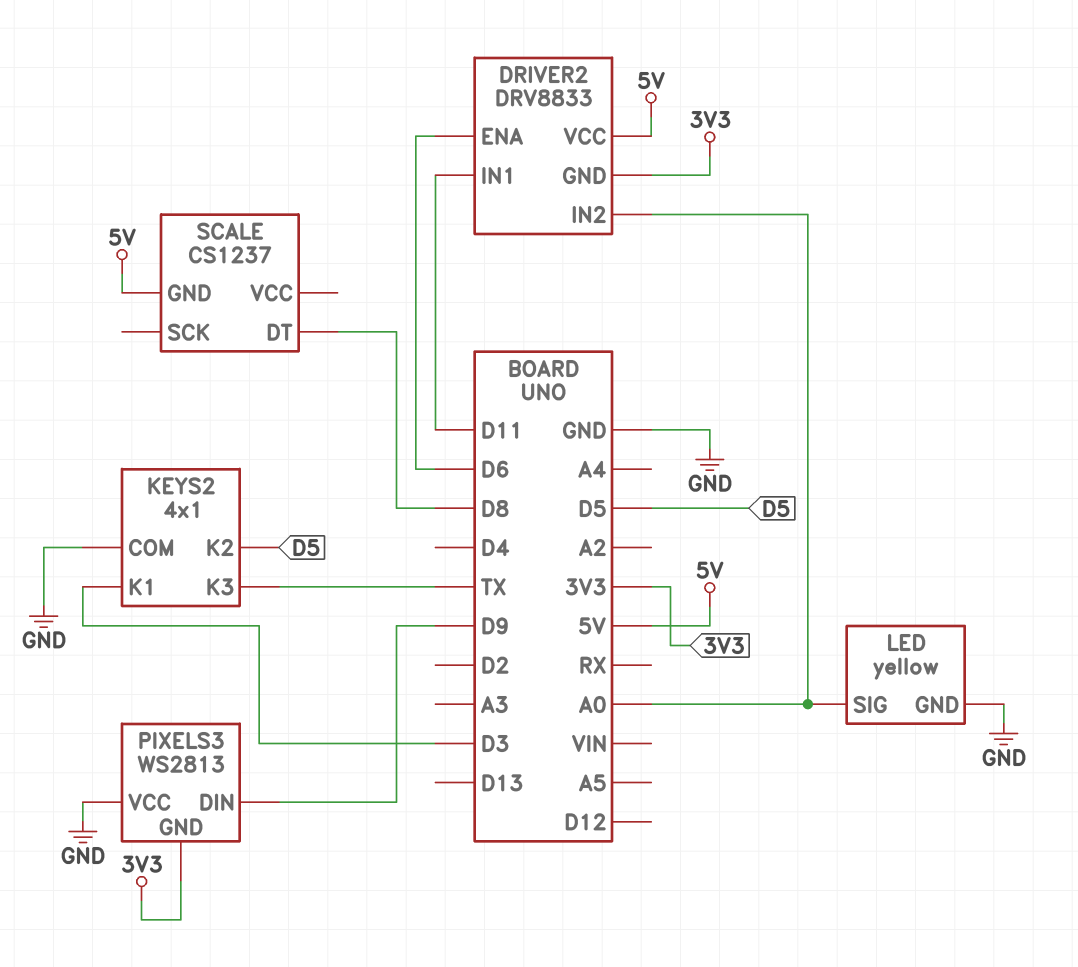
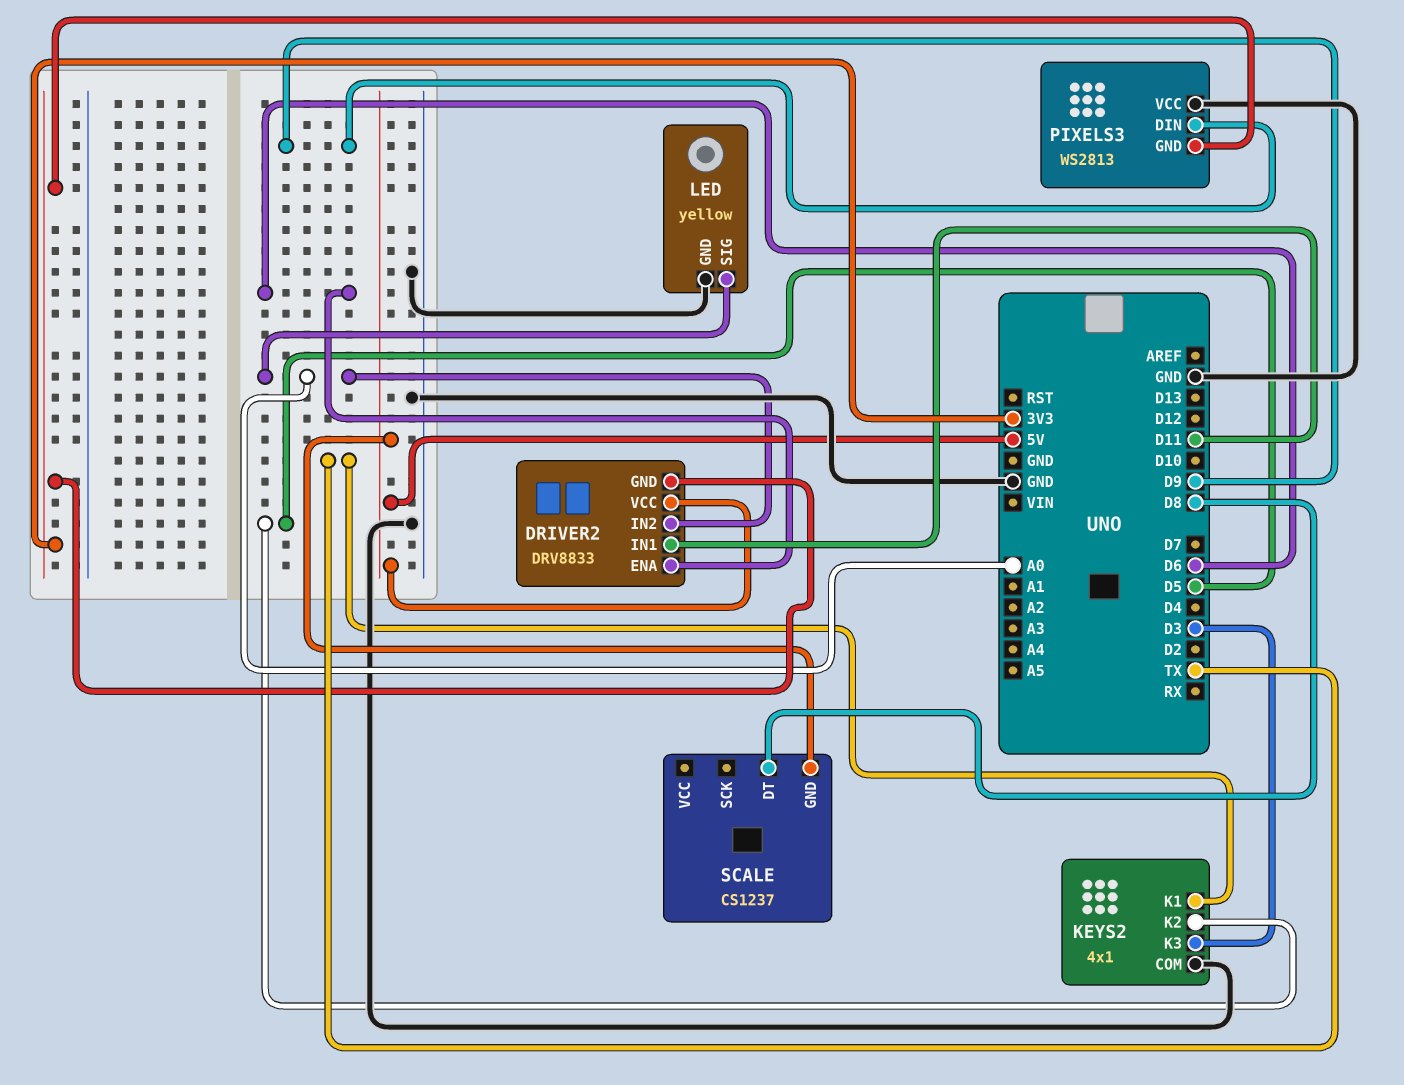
KEYS2 pin K1: D3 -> TX
KEYS2 pin K3: TX -> D3

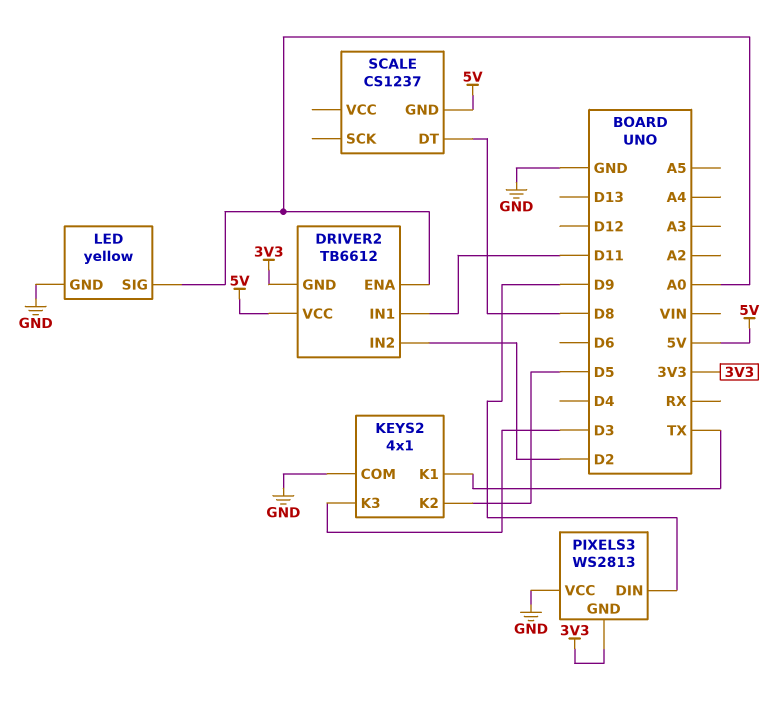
DRIVER2: DRV8833 -> TB6612
DRIVER2 pin ENA: D6 -> A0
DRIVER2 pin IN2: A0 -> D2

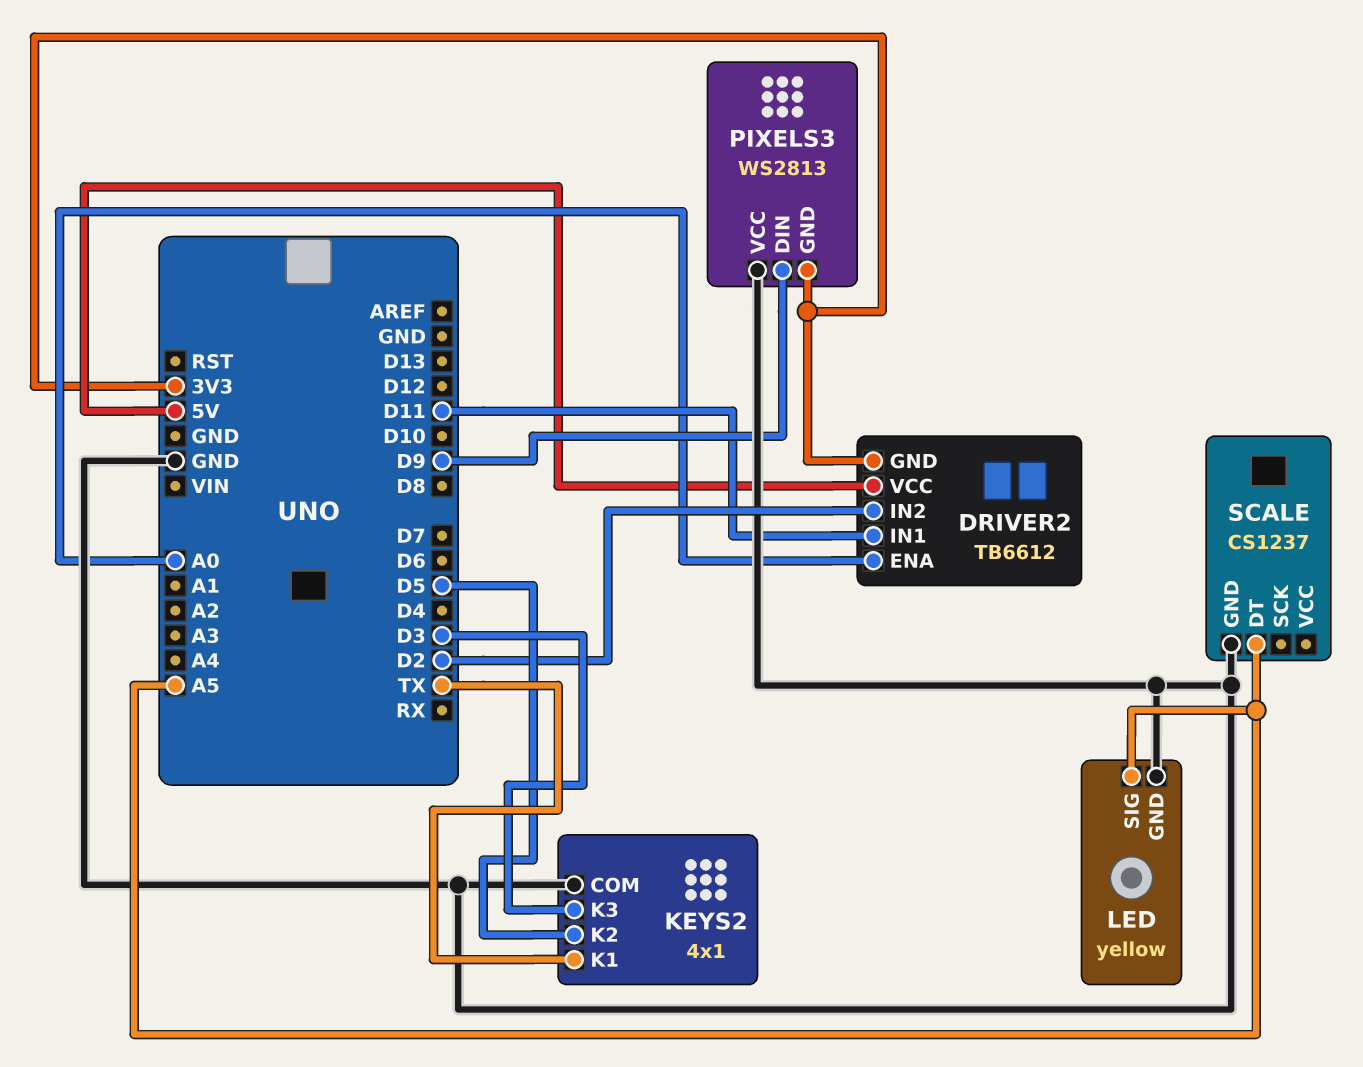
LED pin SIG: A0 -> A5
SCALE pin DT: D8 -> A5
SCALE pin GND: 5V -> GND

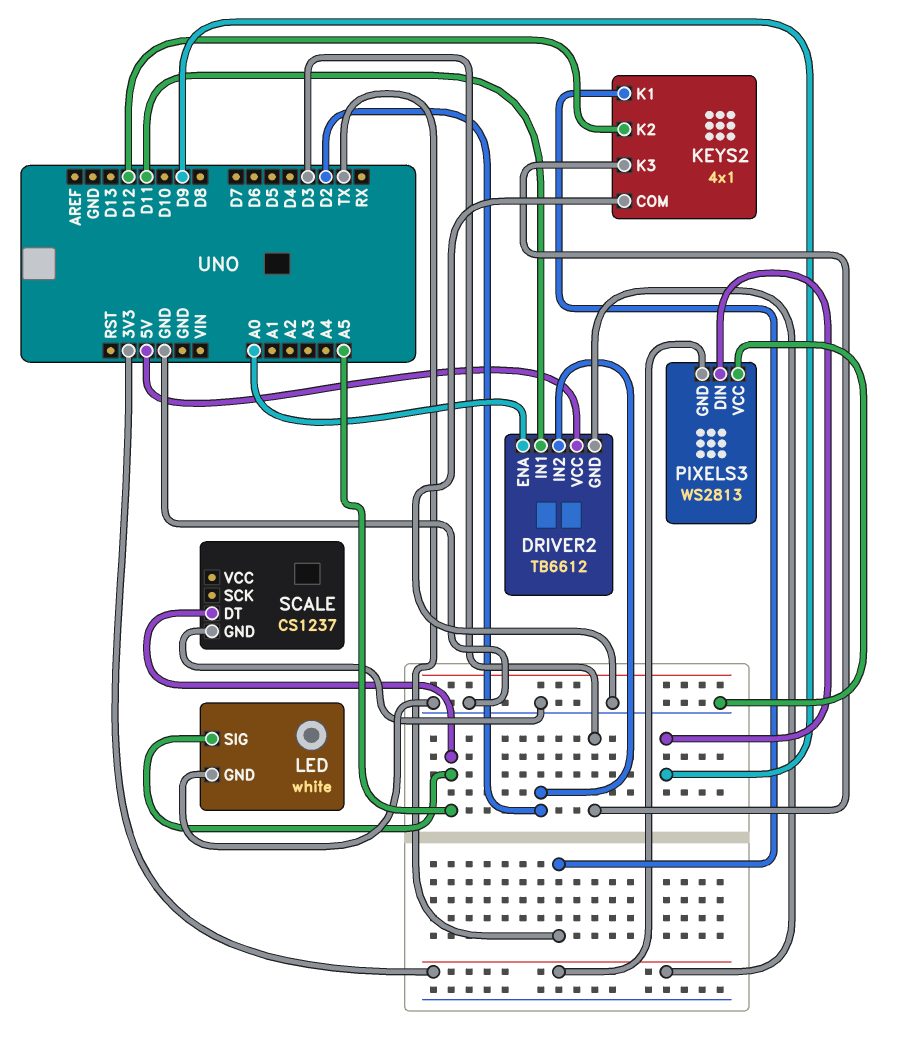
KEYS2 pin K2: D5 -> D12
LED: yellow -> white

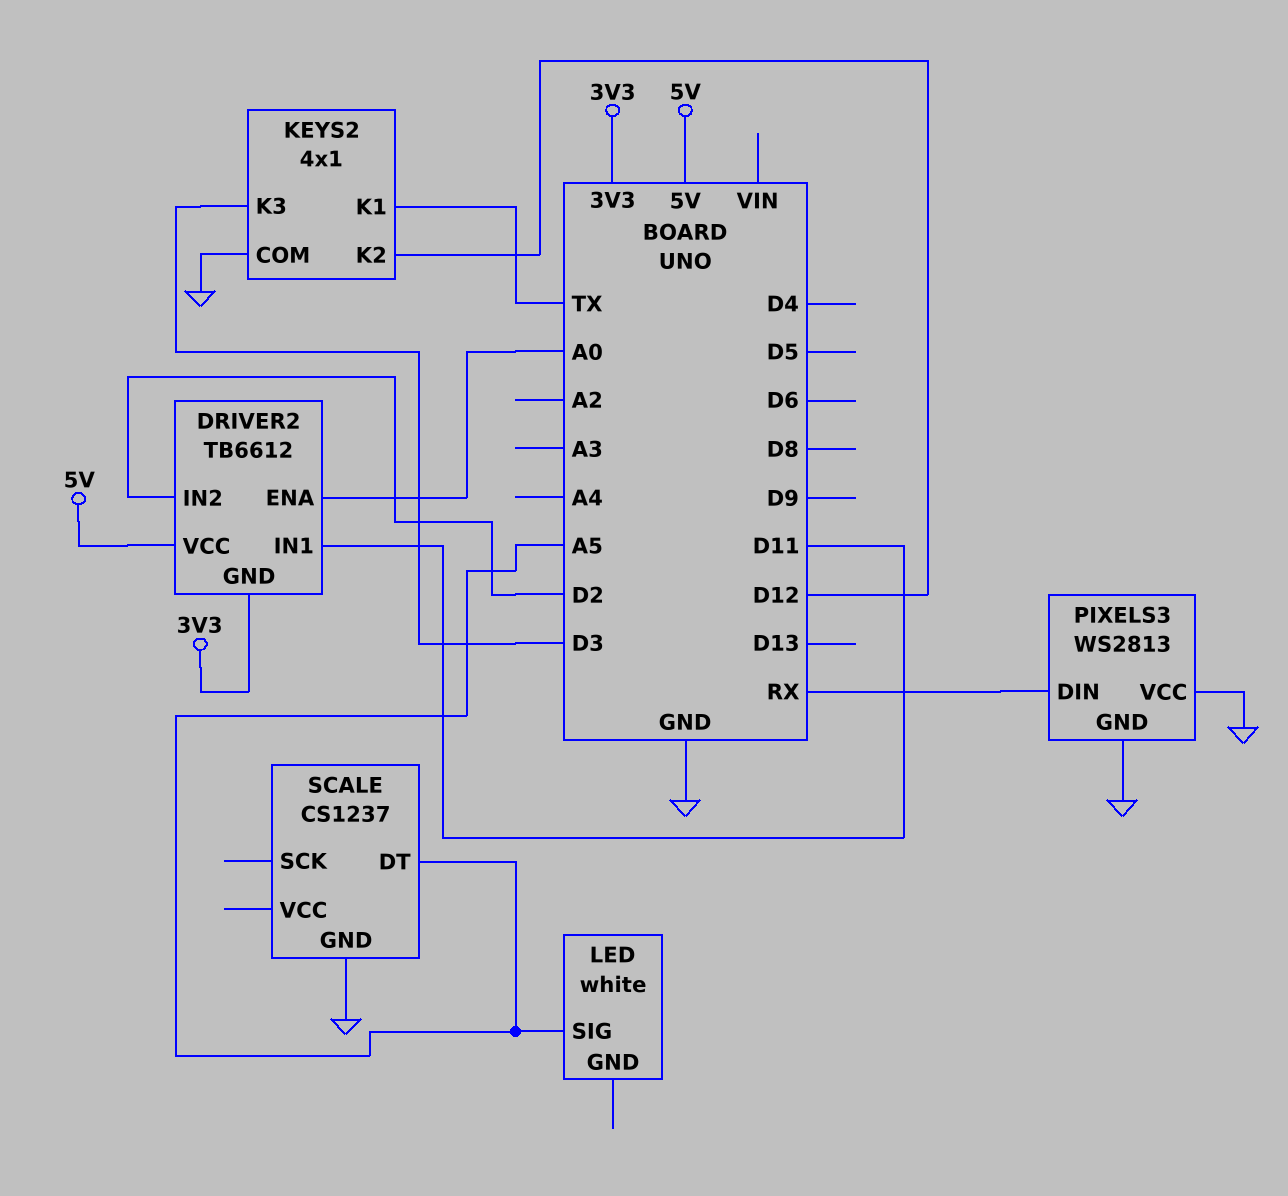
LED pin GND: GND -> none
PIXELS3 pin DIN: D9 -> RX
PIXELS3 pin GND: 3V3 -> GND

